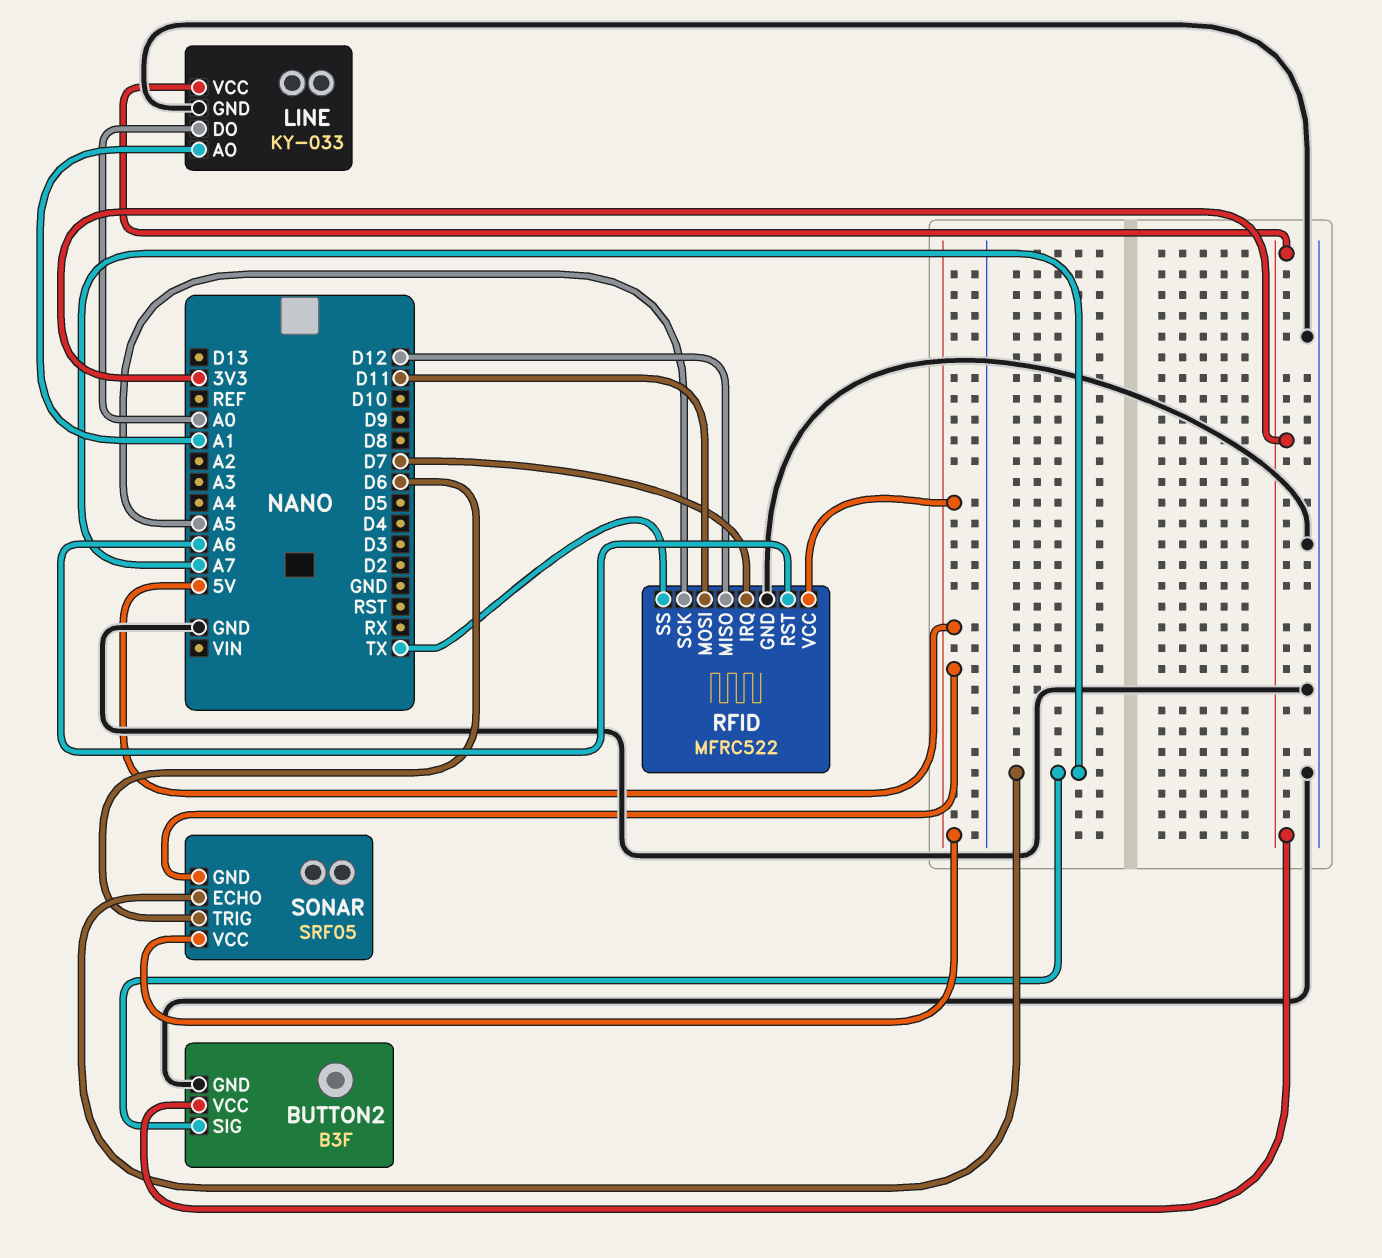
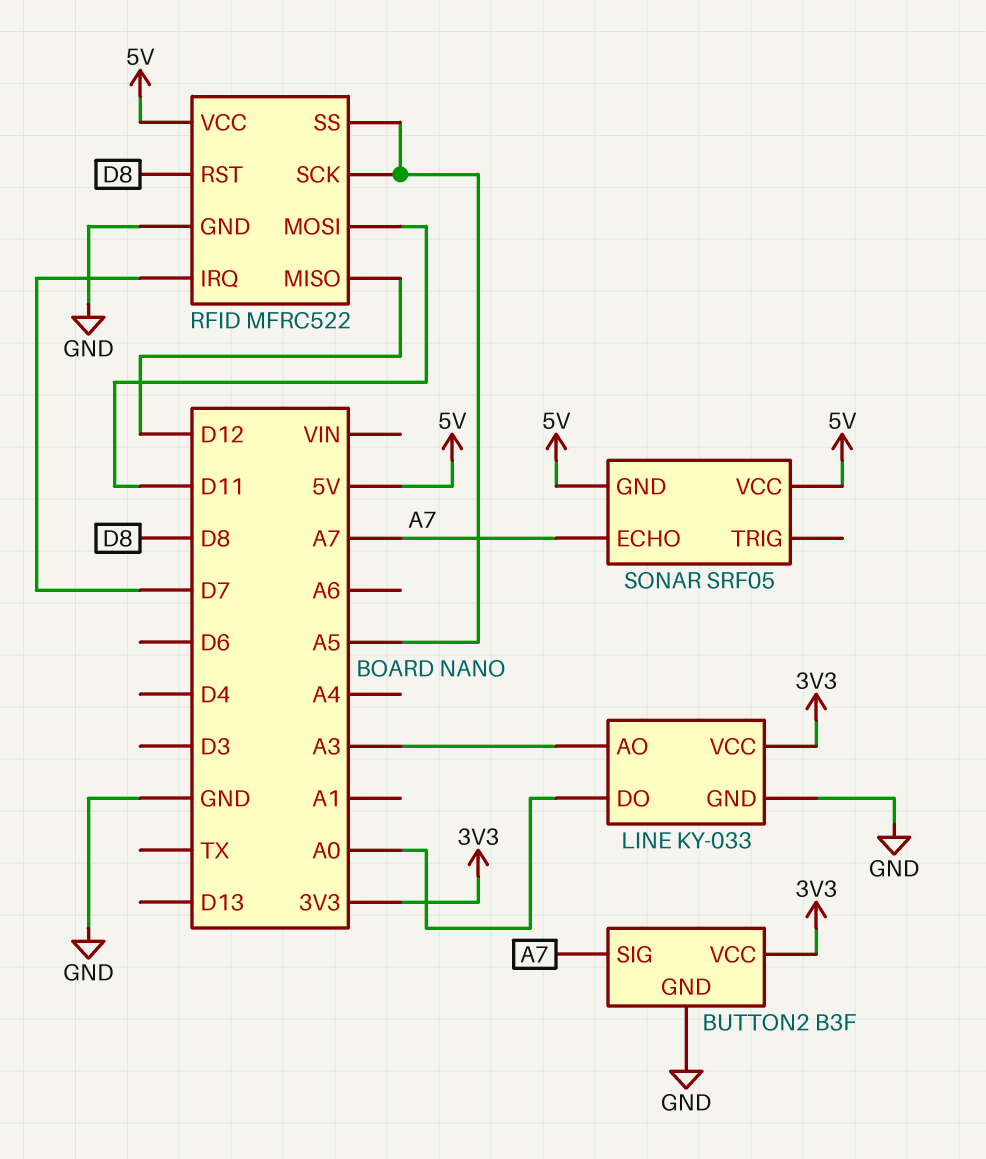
LINE pin AO: A1 -> A3
RFID pin RST: A6 -> D8
RFID pin SS: TX -> A5
SONAR pin TRIG: D6 -> none

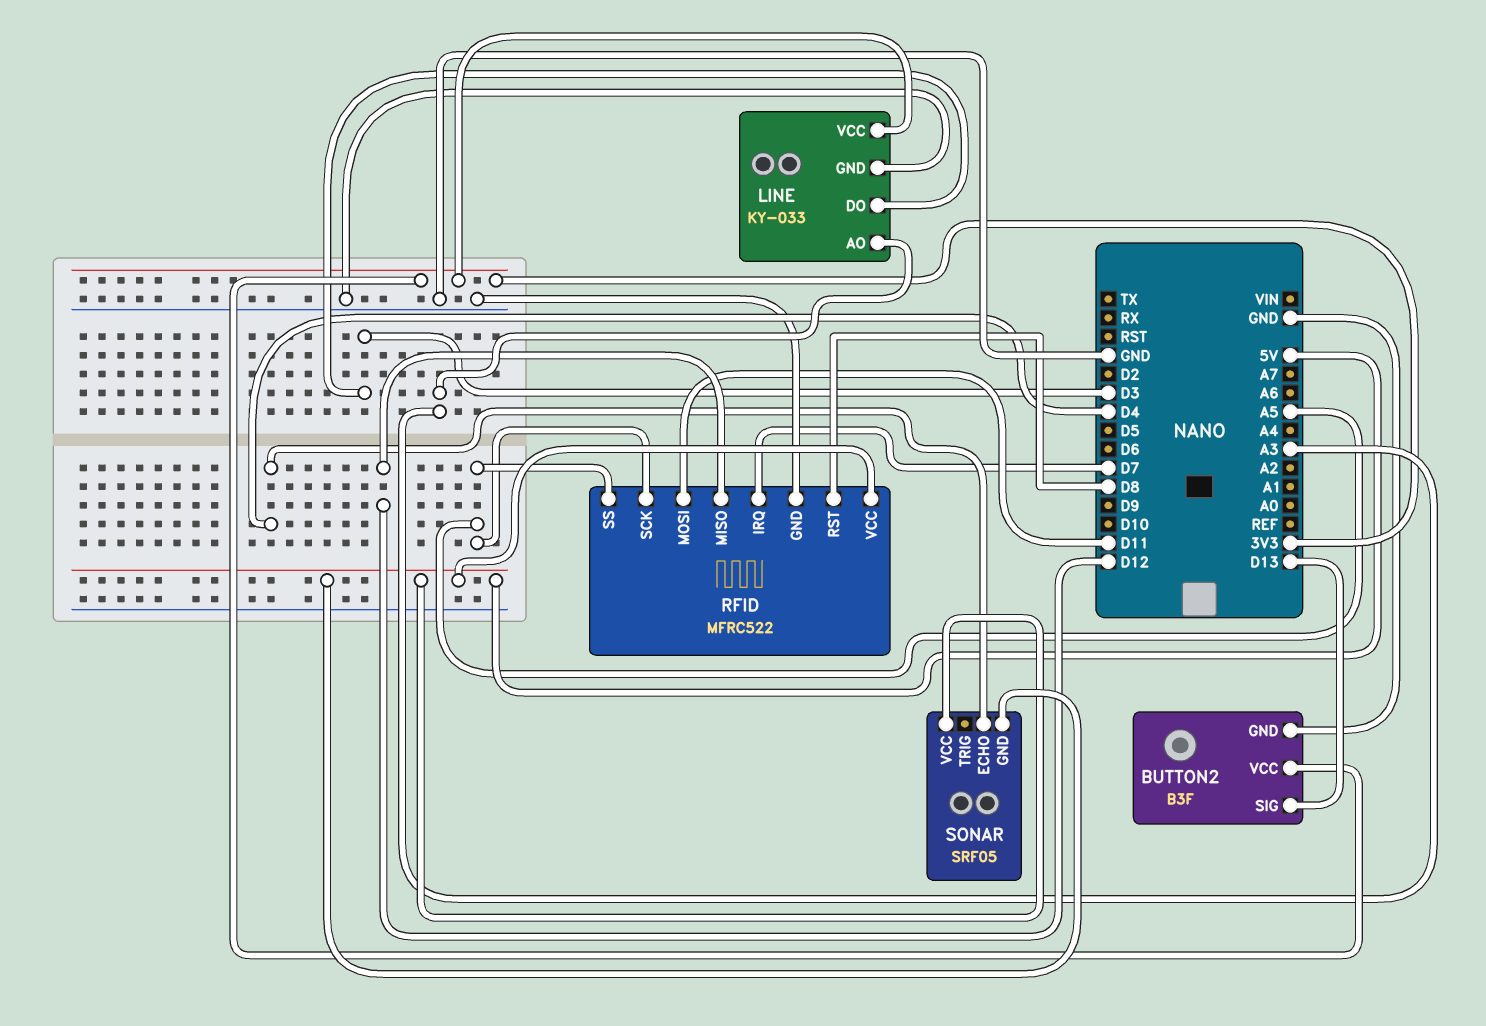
BUTTON2 pin SIG: A7 -> D13
LINE pin DO: A0 -> D3
SONAR pin ECHO: A7 -> D4

